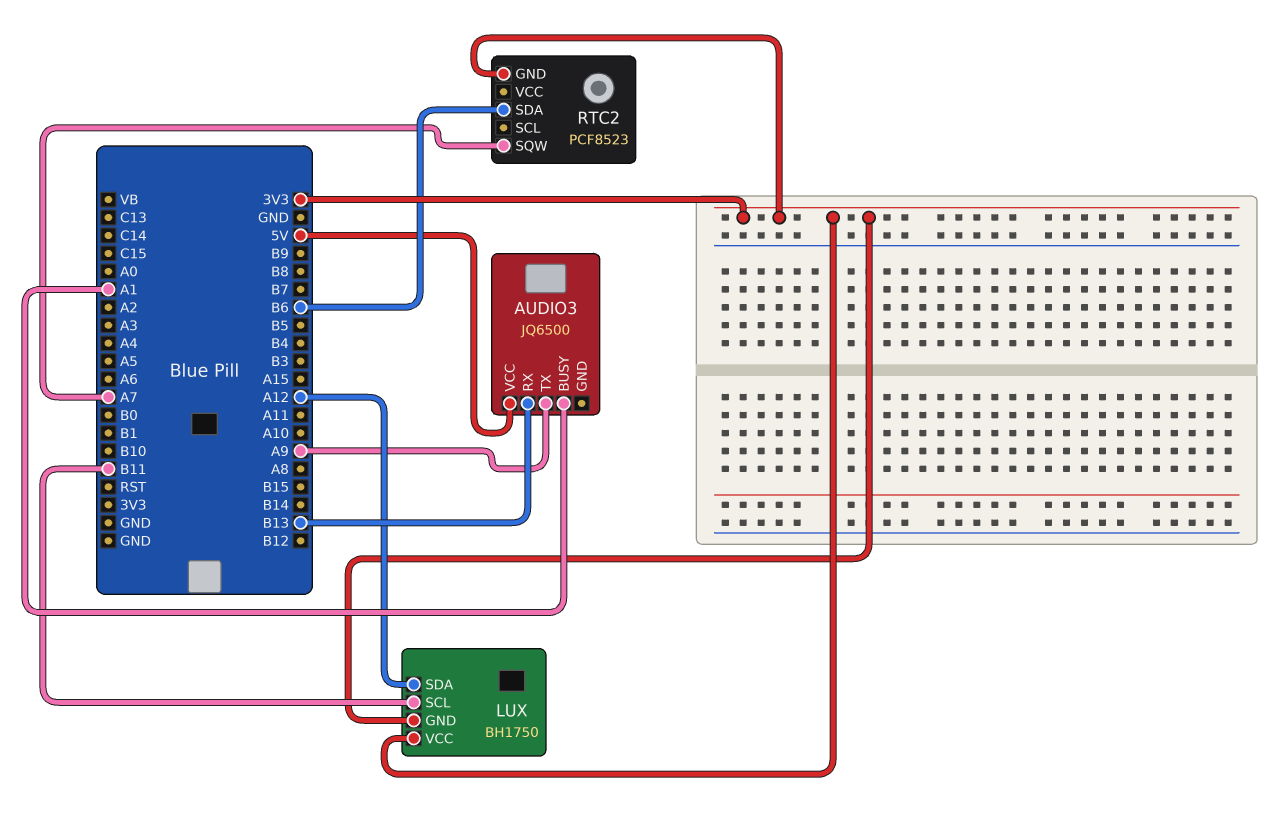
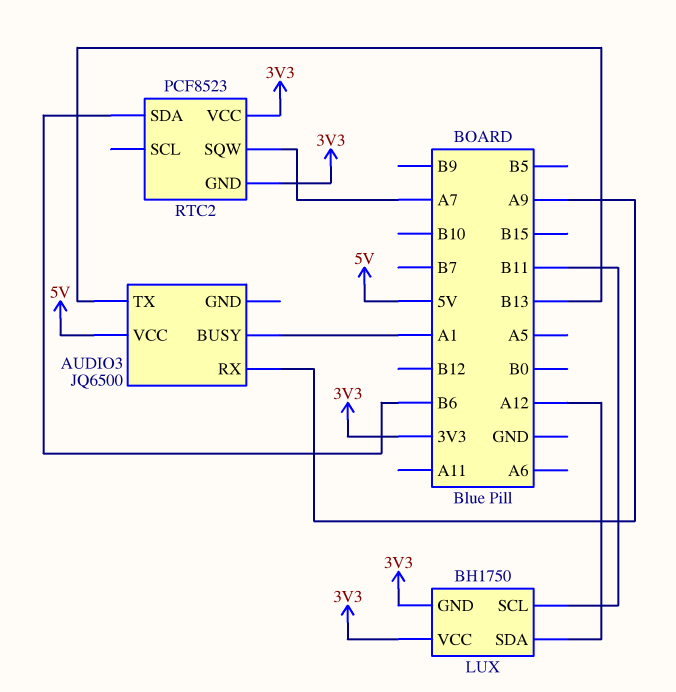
AUDIO3 pin RX: B13 -> A9
AUDIO3 pin TX: A9 -> B13
RTC2 pin VCC: none -> 3V3

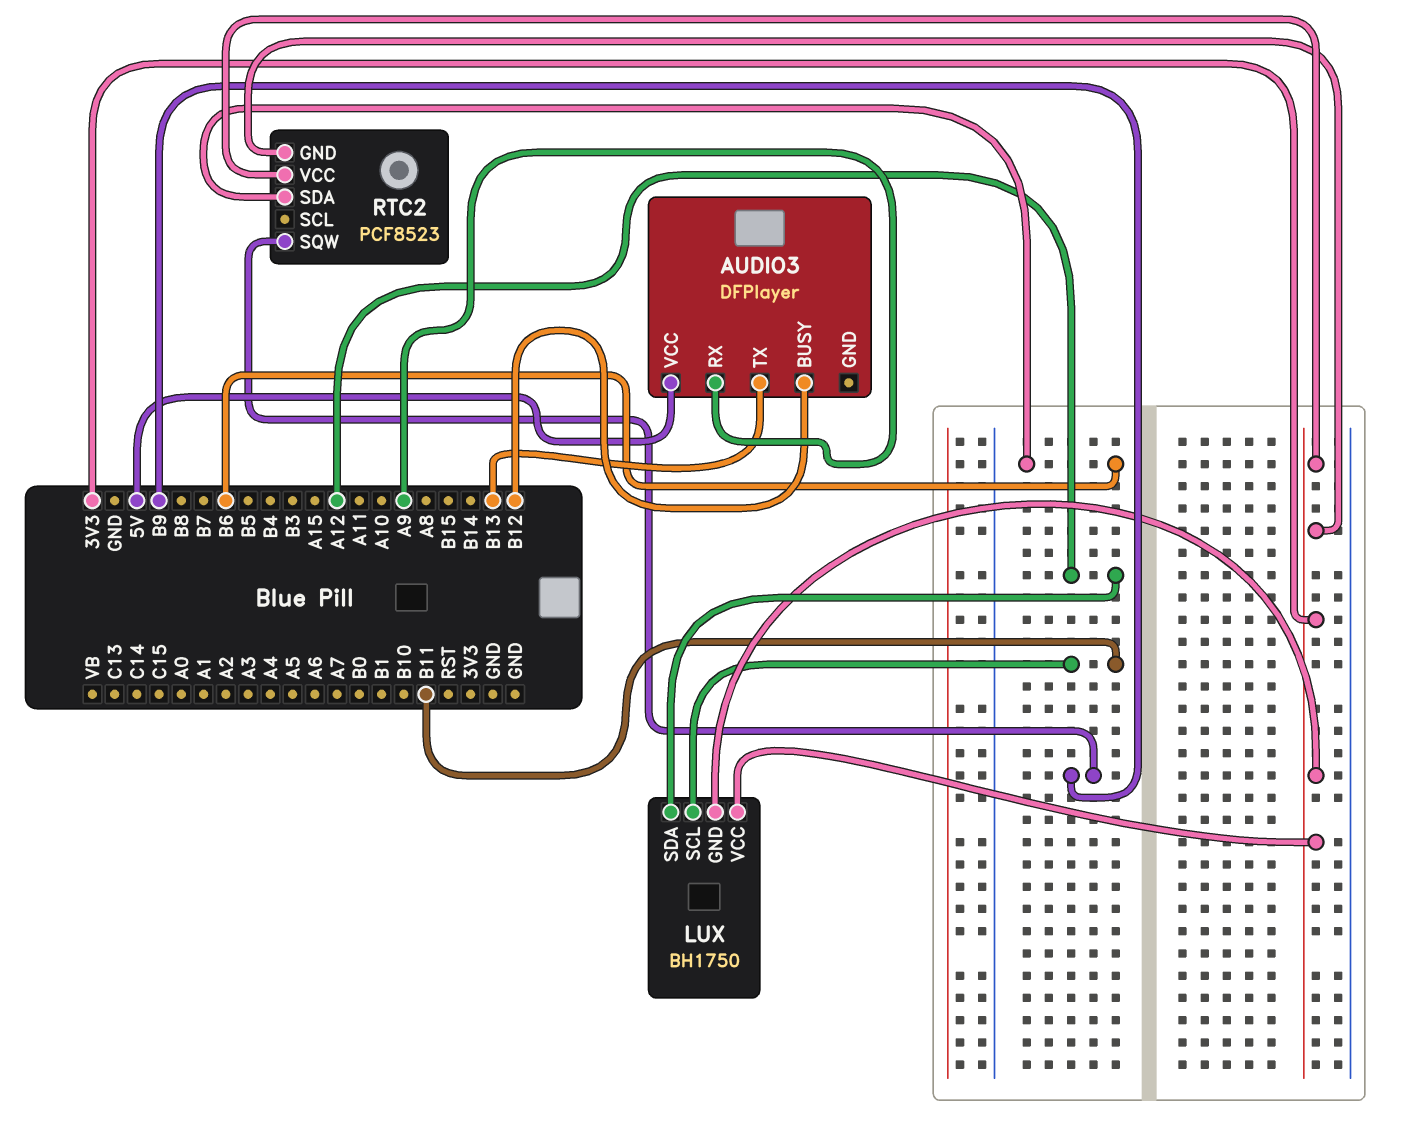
AUDIO3: JQ6500 -> DFPlayer
AUDIO3 pin BUSY: A1 -> B12
RTC2 pin SQW: A7 -> B9

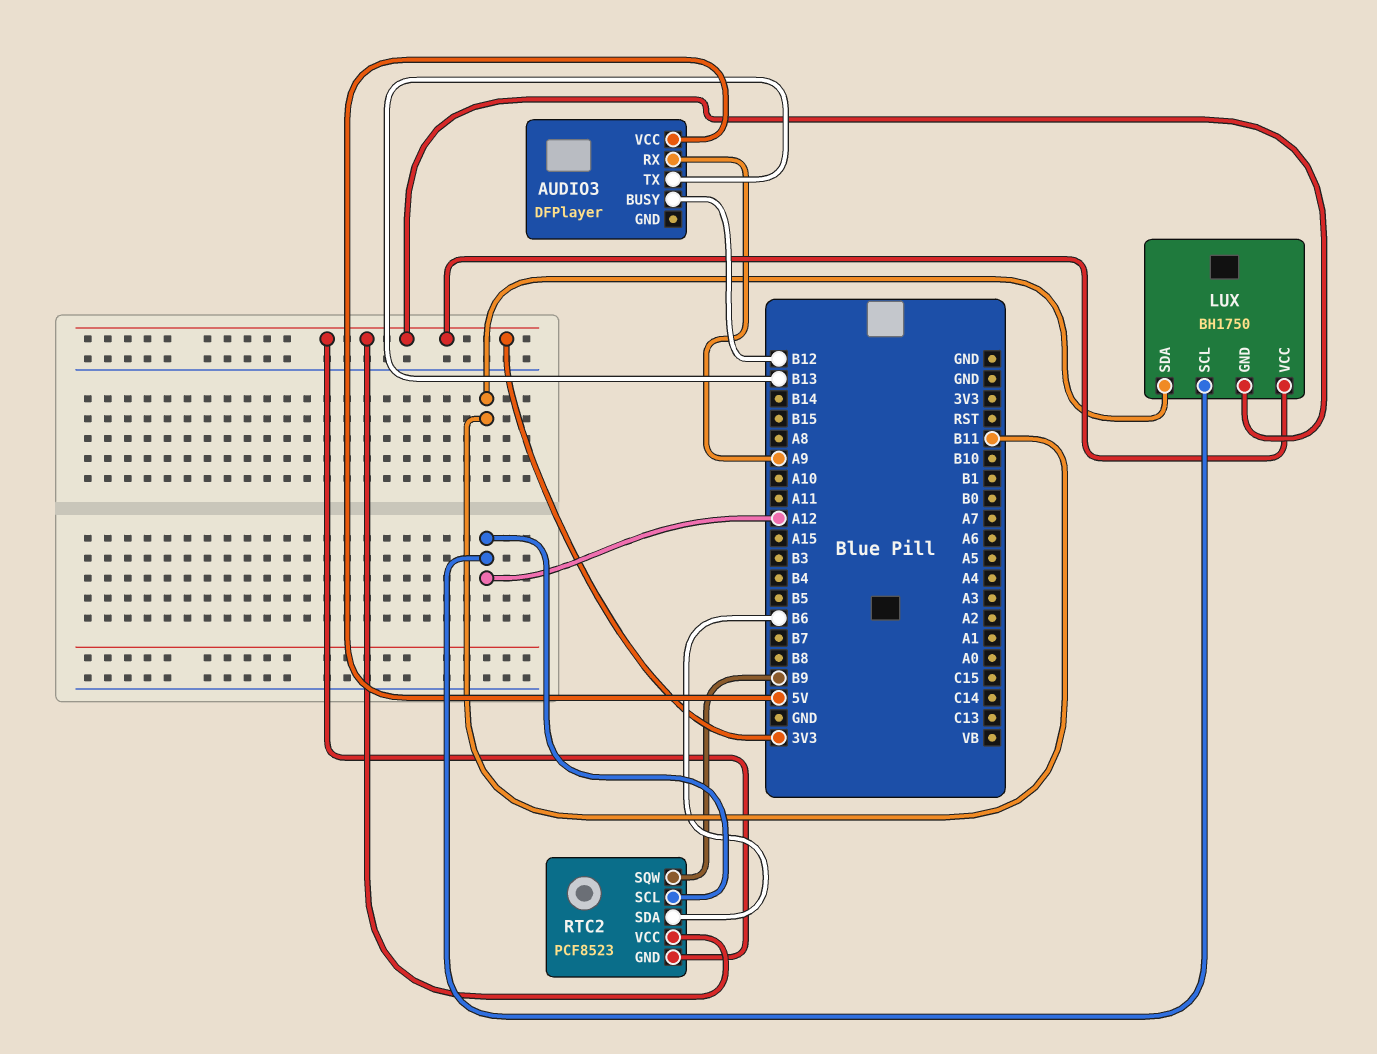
LUX pin SCL: B11 -> A12
LUX pin SDA: A12 -> B11
RTC2 pin SCL: none -> A12

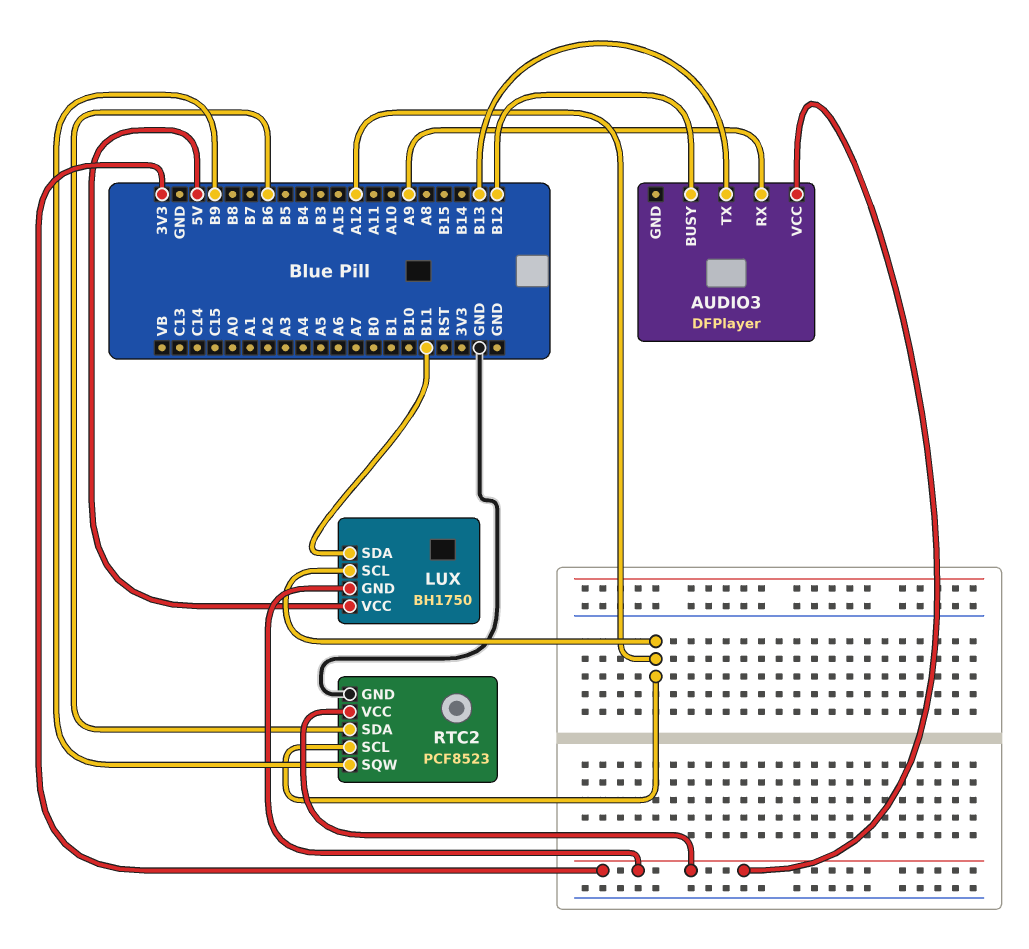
AUDIO3 pin VCC: 5V -> 3V3
LUX pin VCC: 3V3 -> 5V
RTC2 pin GND: 3V3 -> GND

